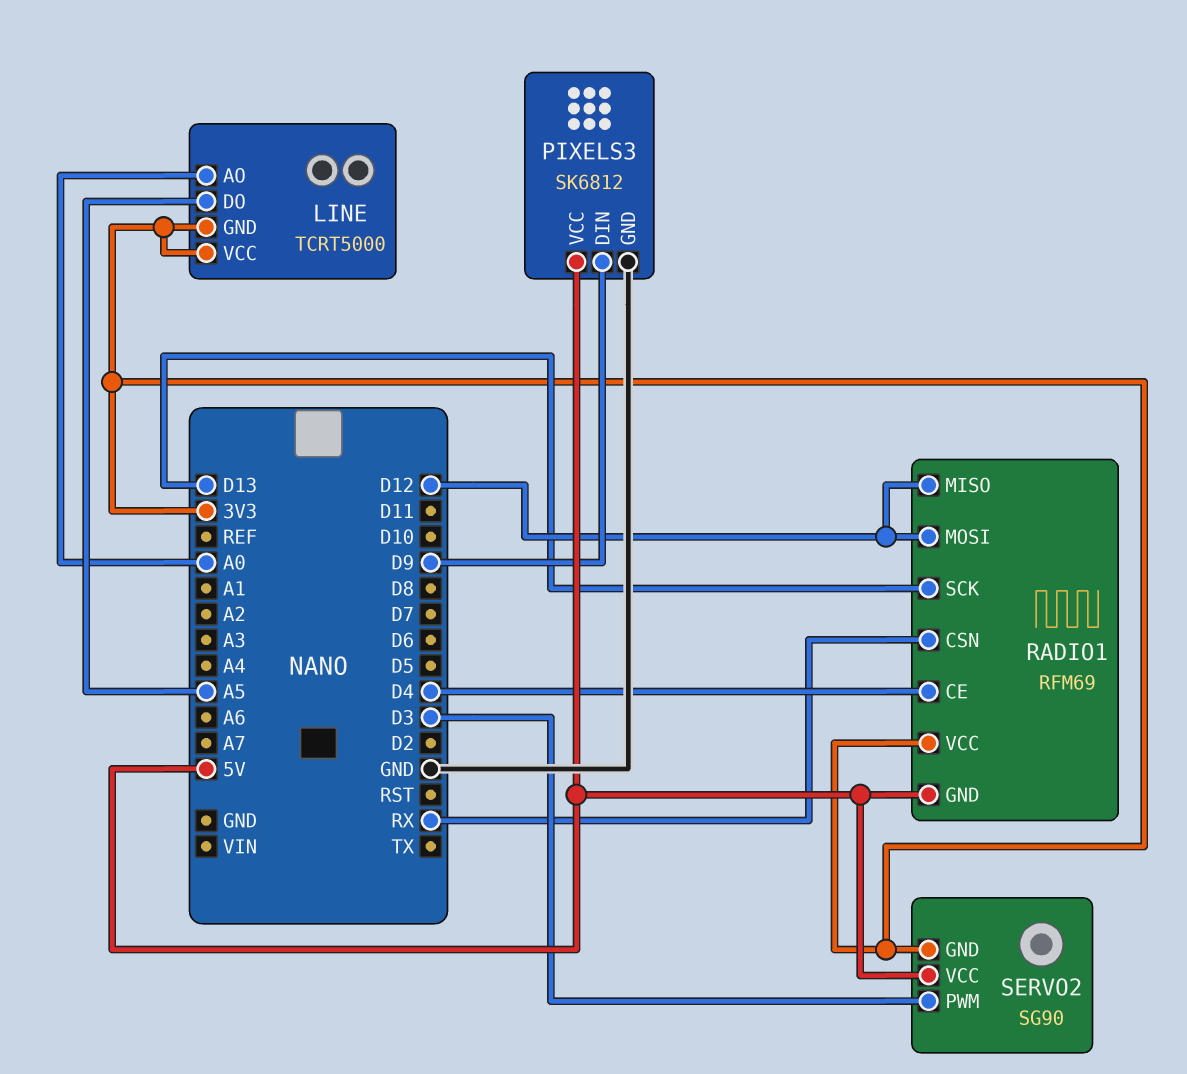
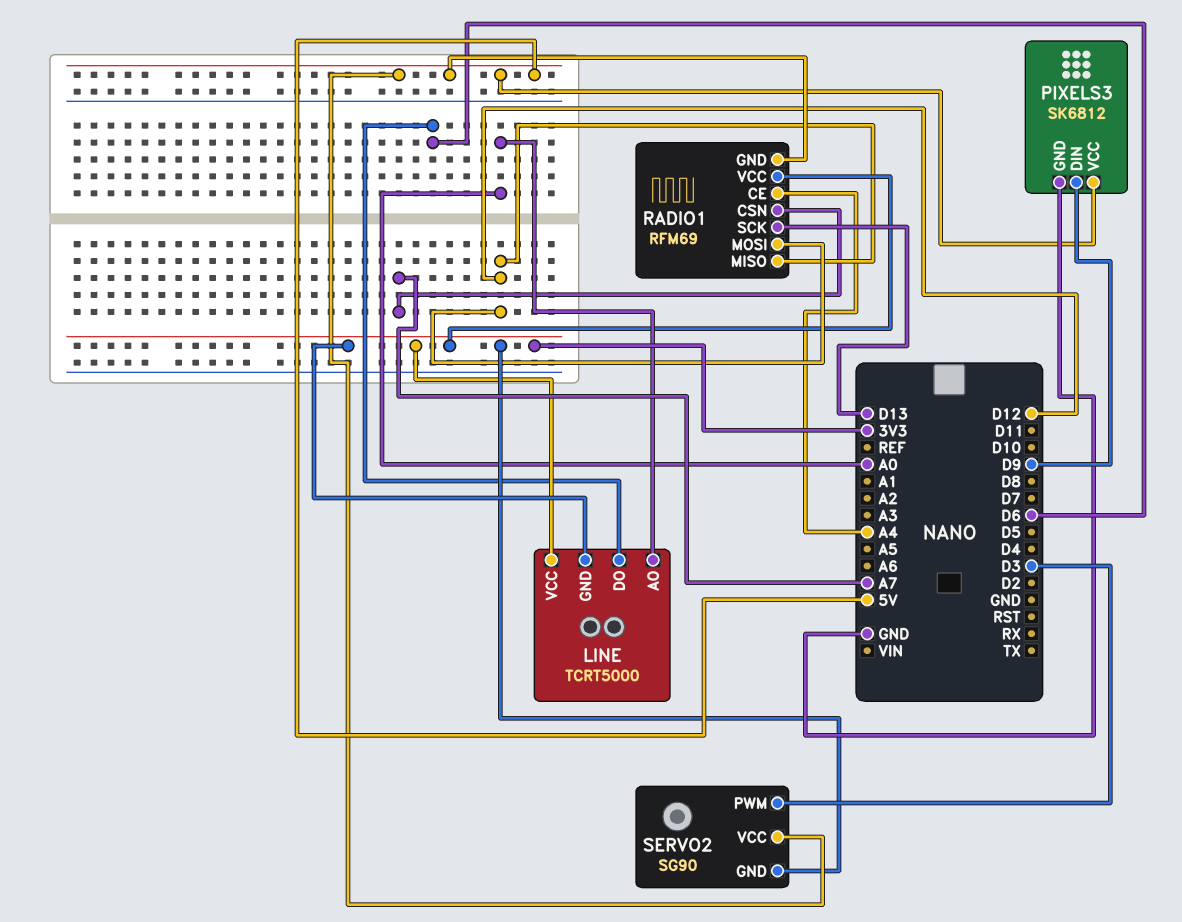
LINE pin DO: A5 -> D6
RADIO1 pin CE: D4 -> A4
RADIO1 pin CSN: RX -> A7

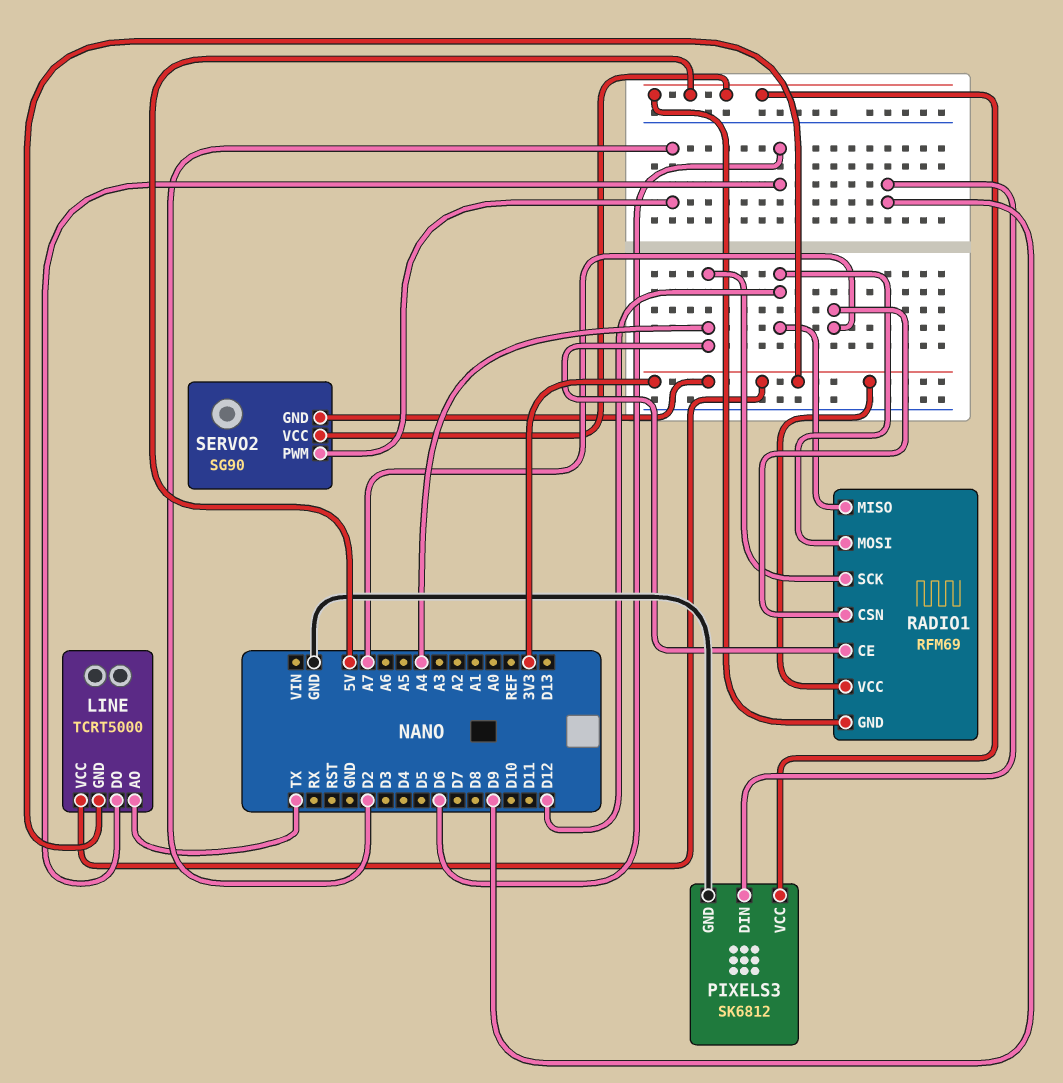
LINE pin AO: A0 -> TX
RADIO1 pin SCK: D13 -> A4
SERVO2 pin PWM: D3 -> D2

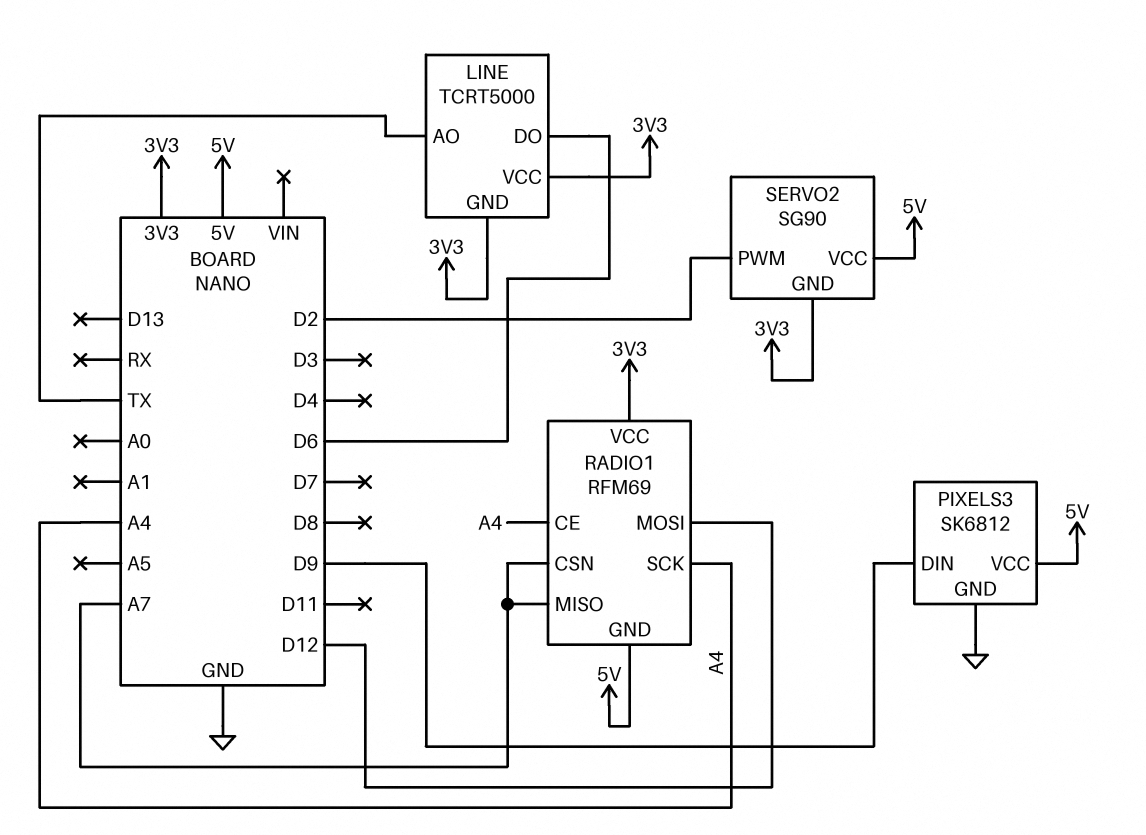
RADIO1 pin MISO: D12 -> A7

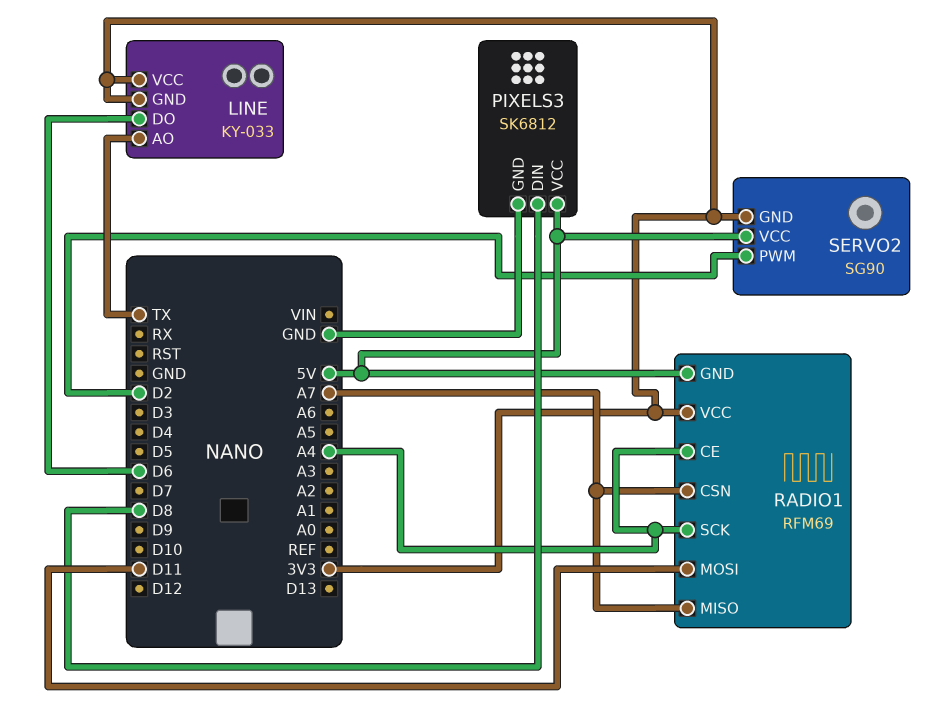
LINE: TCRT5000 -> KY-033
PIXELS3 pin DIN: D9 -> D8
RADIO1 pin MOSI: D12 -> D11

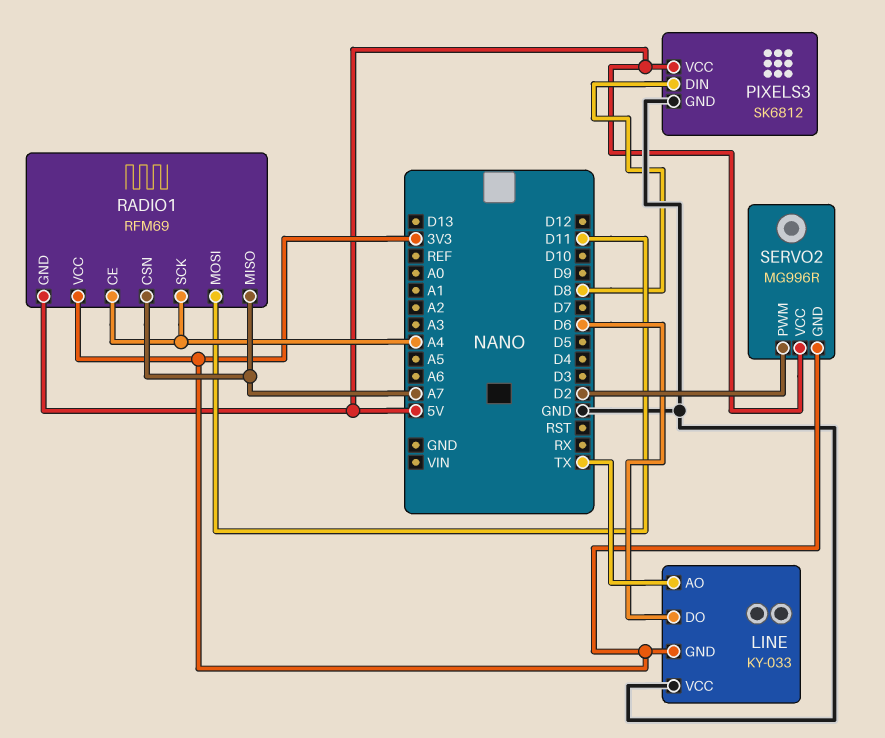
LINE pin VCC: 3V3 -> GND
SERVO2: SG90 -> MG996R

